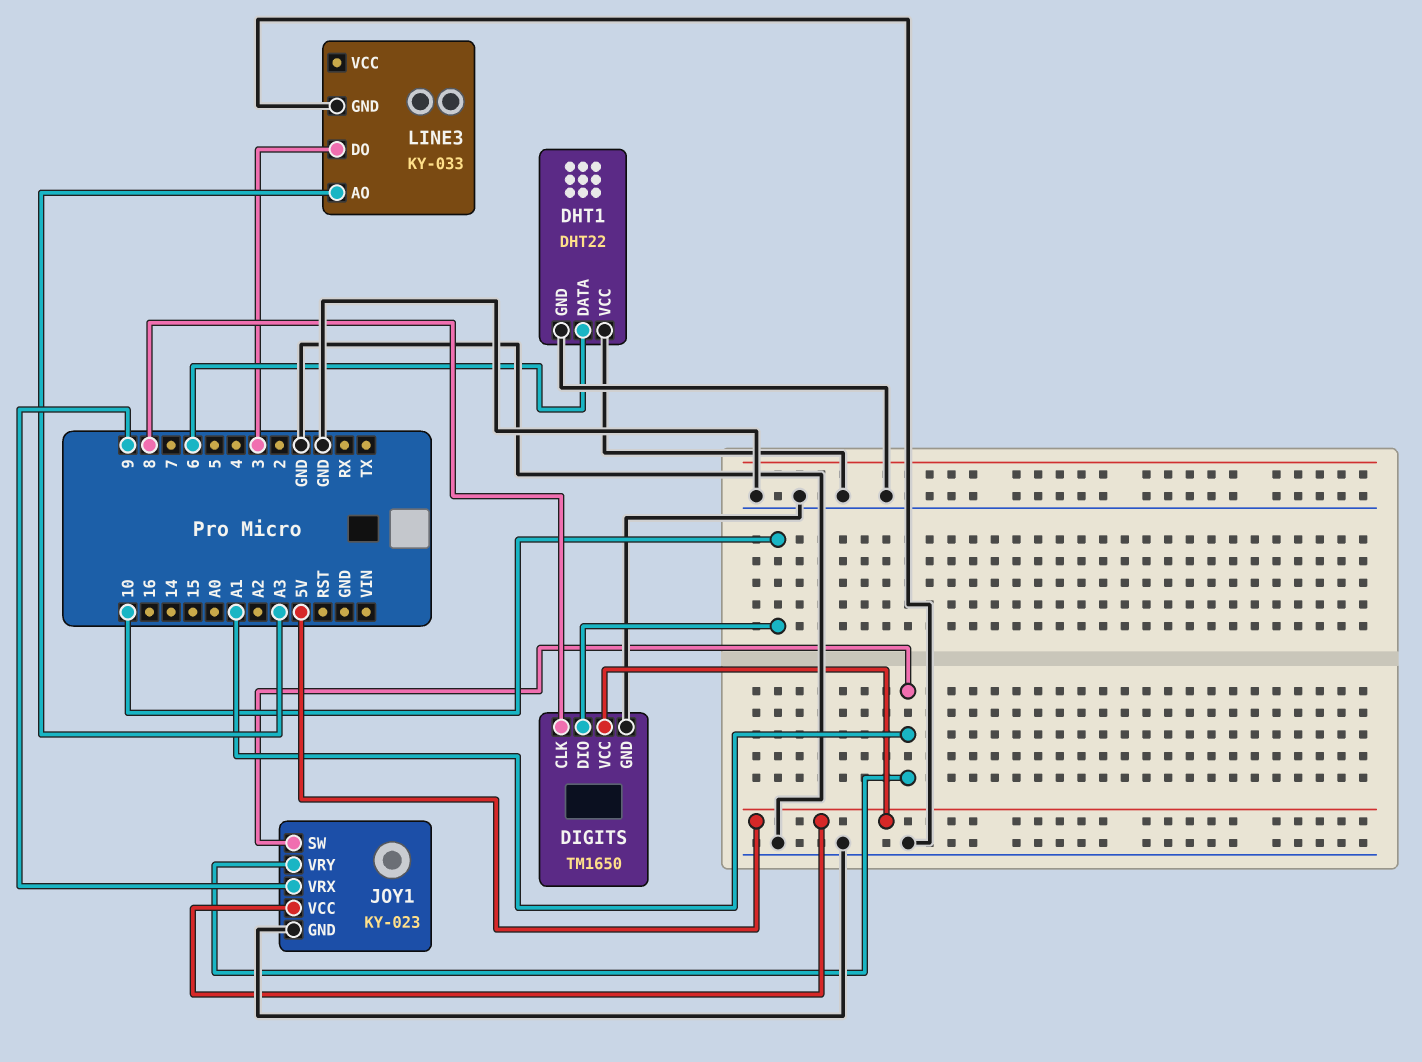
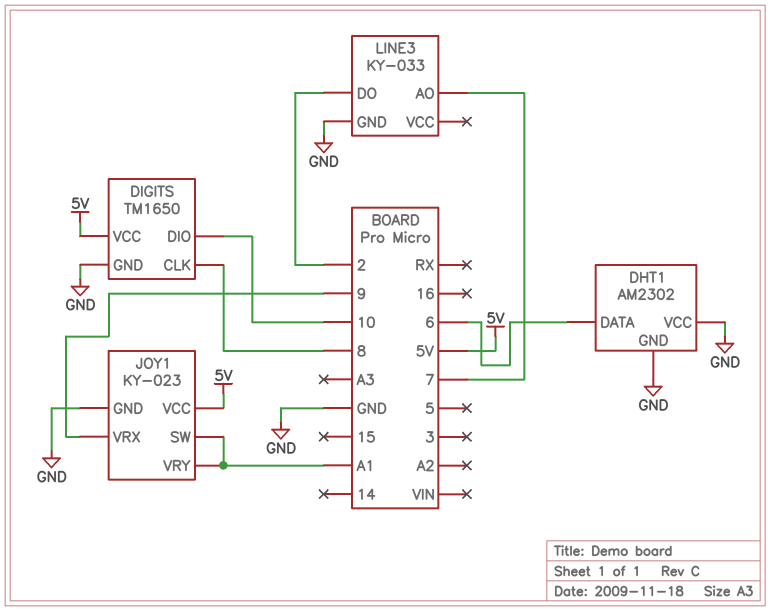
DHT1: DHT22 -> AM2302
LINE3 pin AO: A3 -> 7
LINE3 pin DO: 3 -> 2

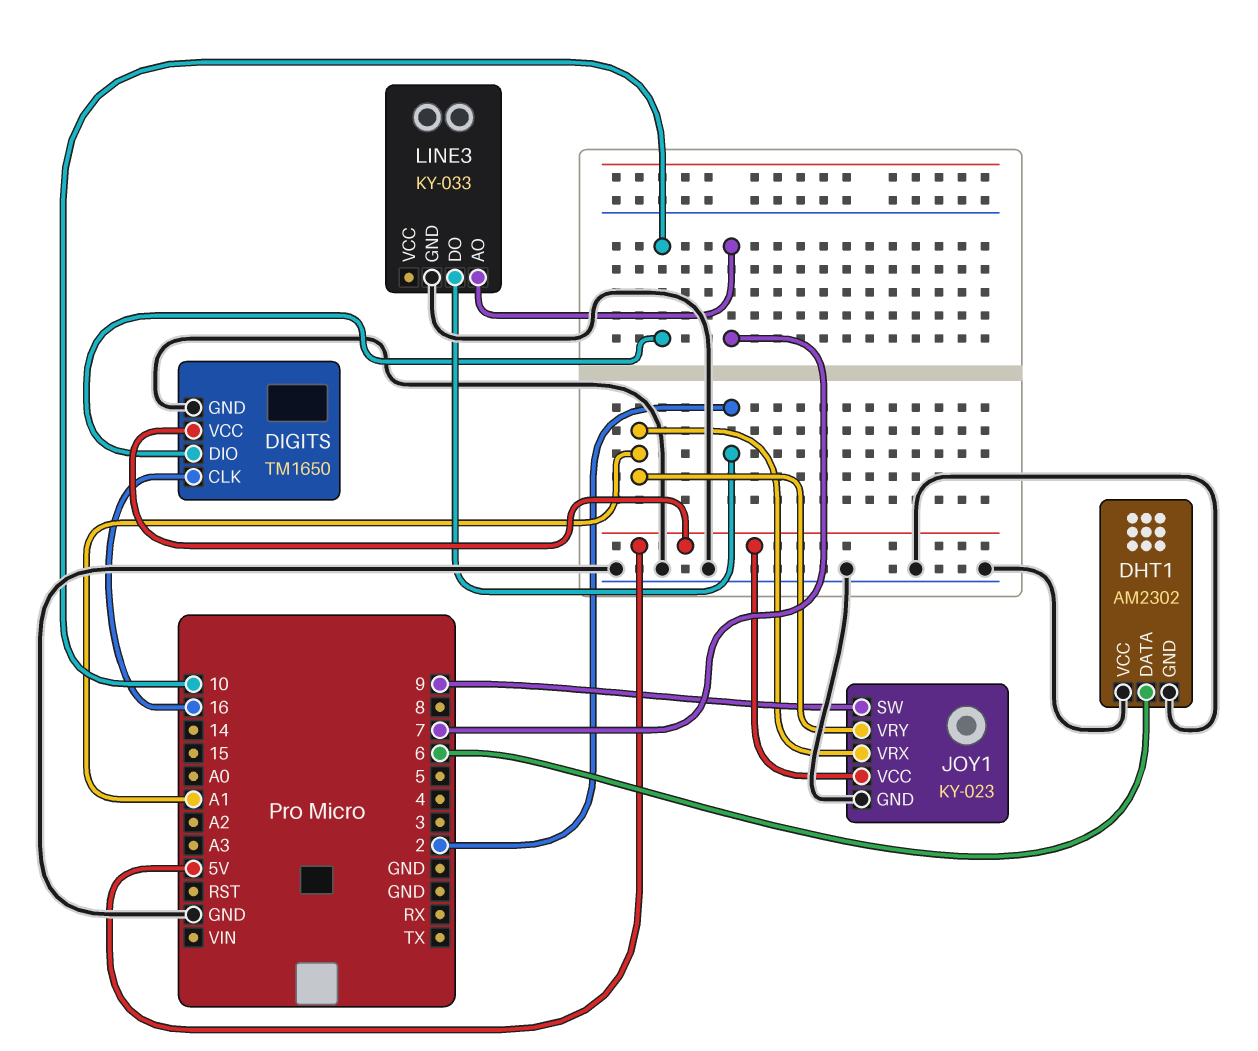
DIGITS pin CLK: 8 -> 16
JOY1 pin SW: A1 -> 9
JOY1 pin VRX: 9 -> A1

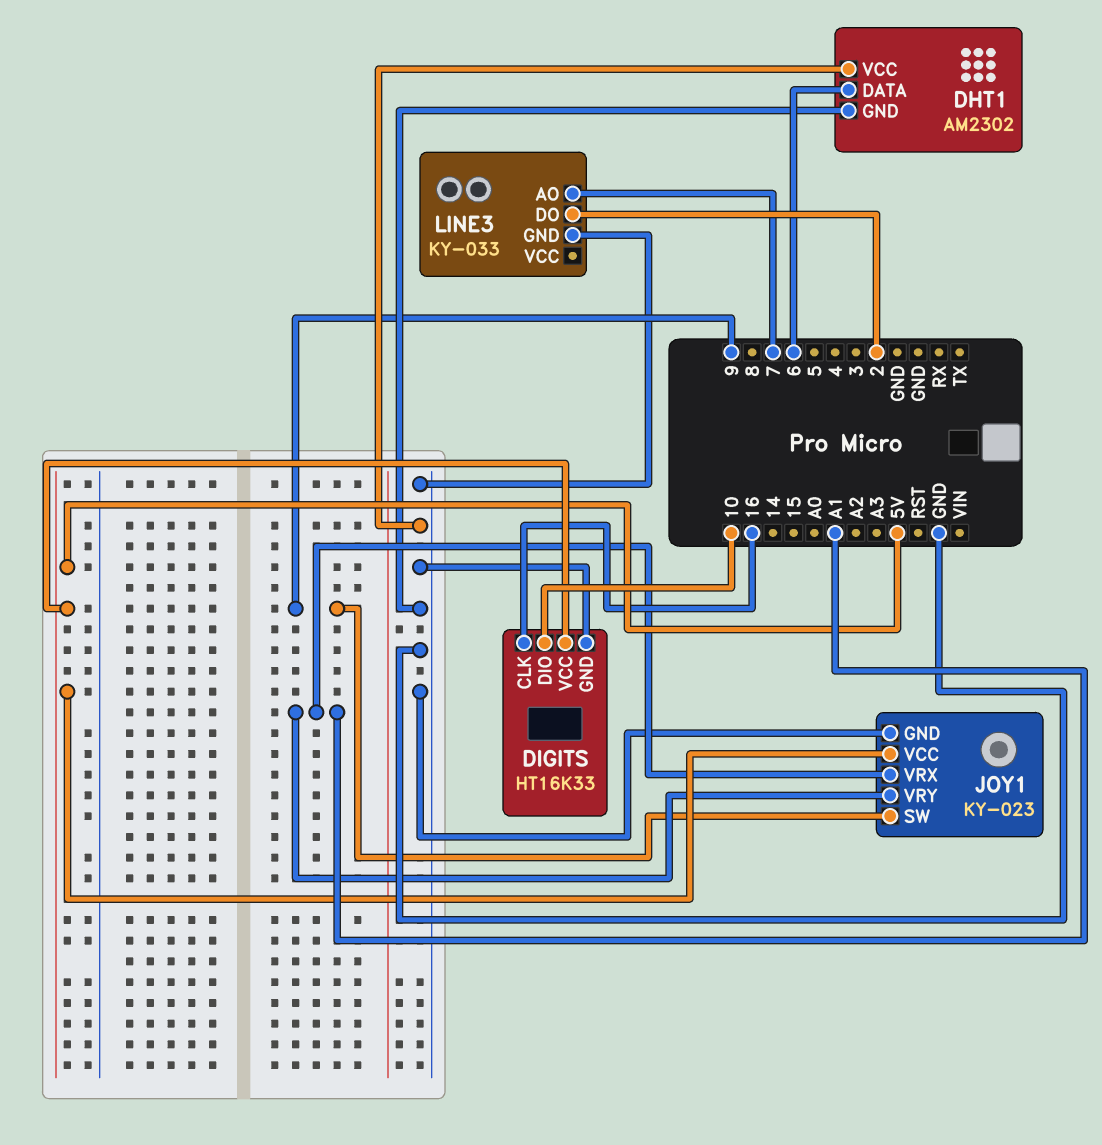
DIGITS: TM1650 -> HT16K33

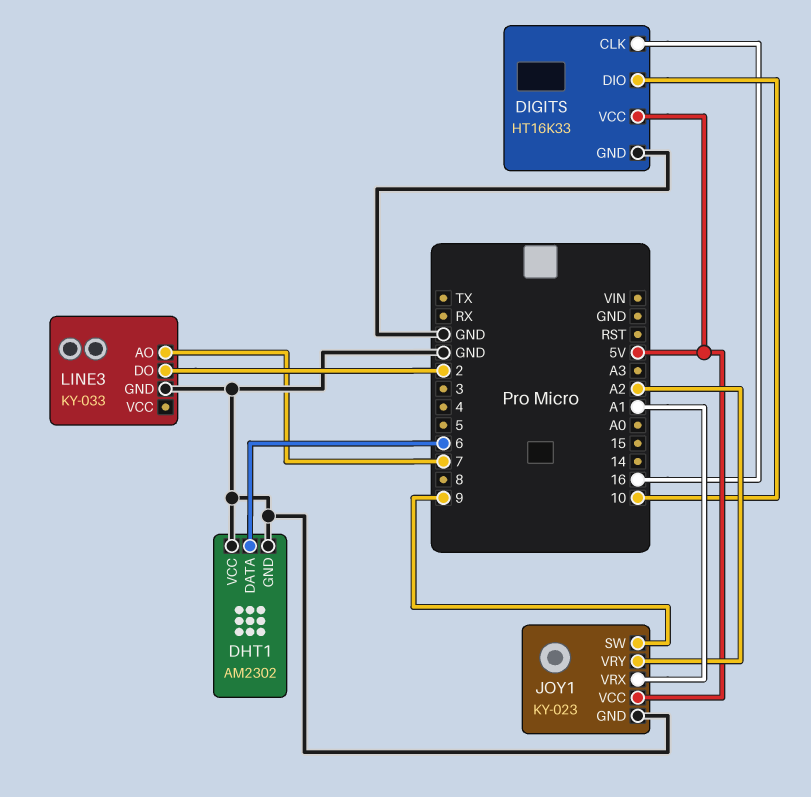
JOY1 pin VRY: A1 -> A2

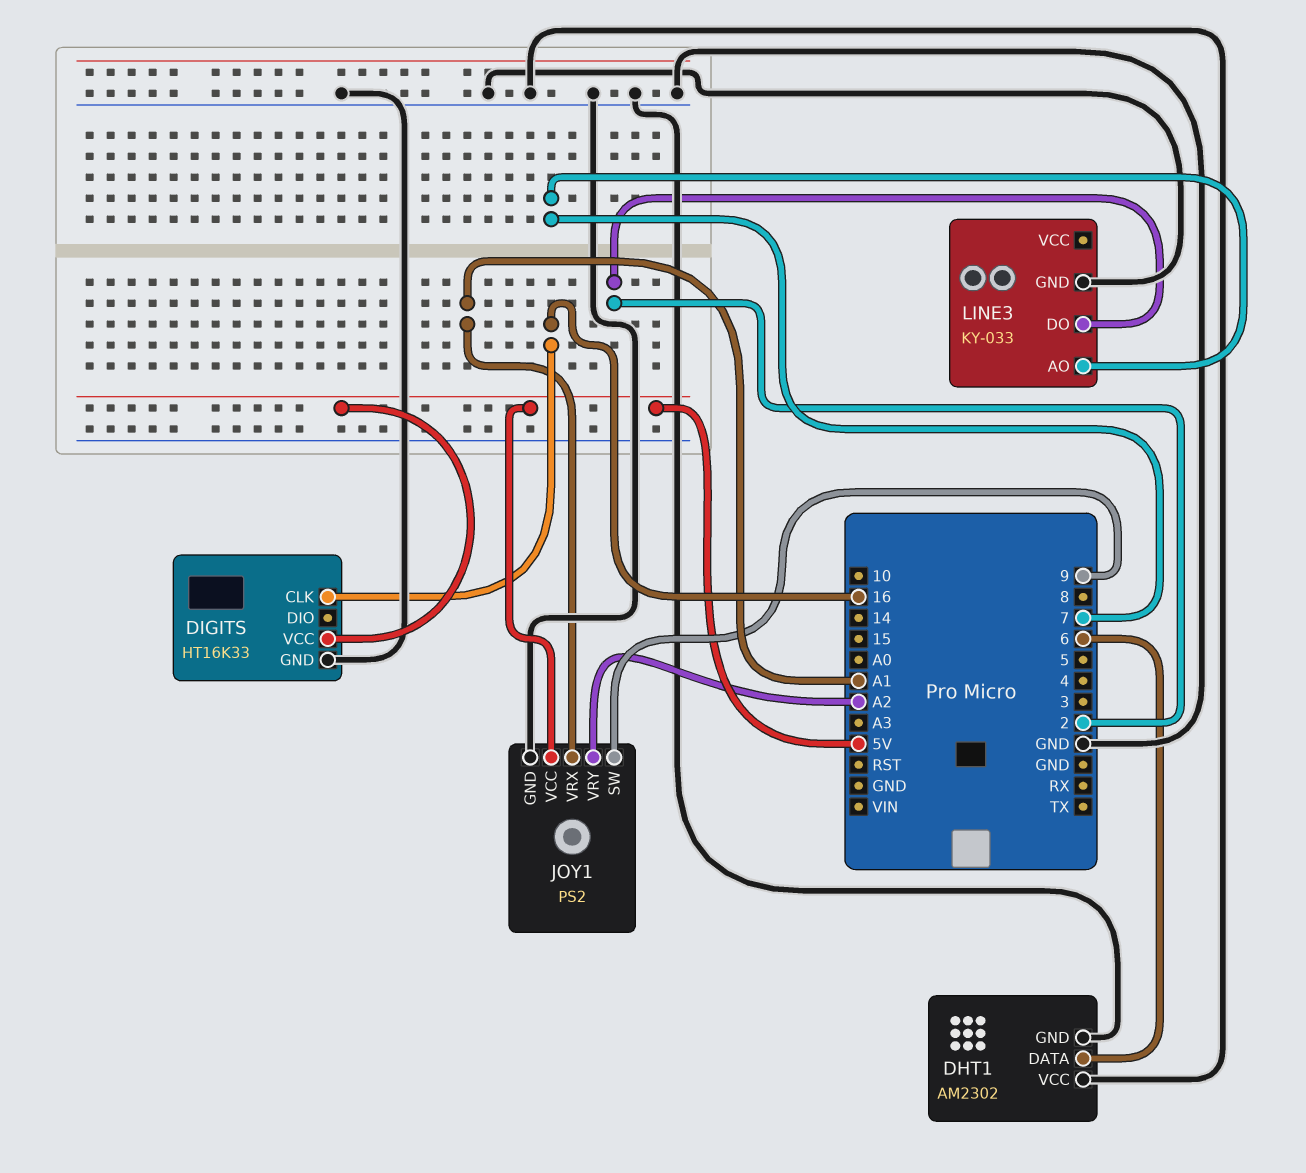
DIGITS pin DIO: 10 -> none
JOY1: KY-023 -> PS2

